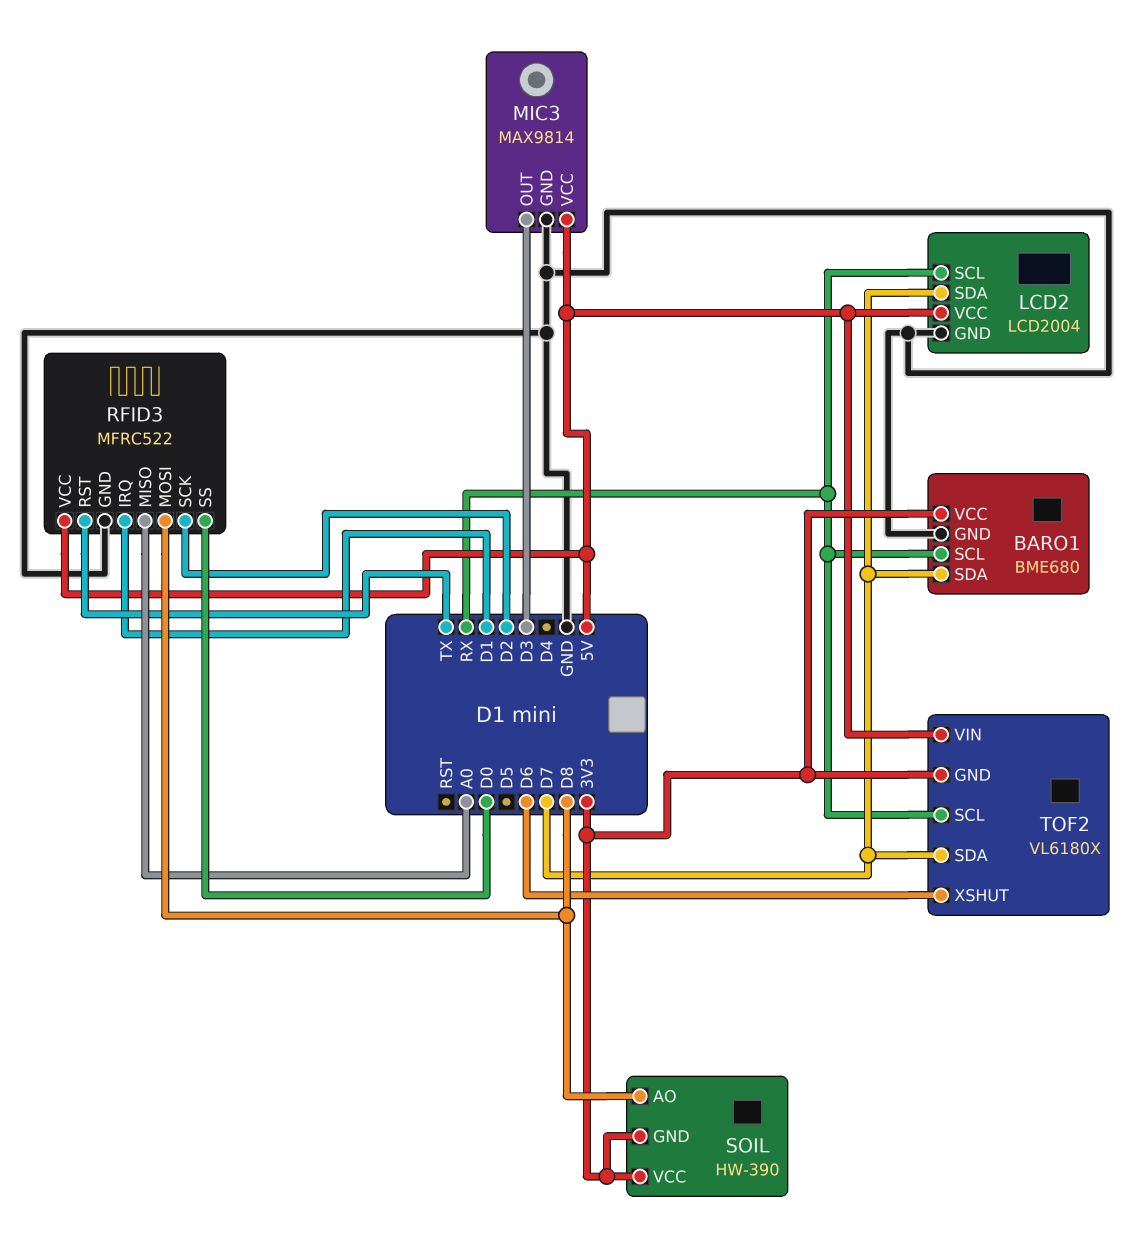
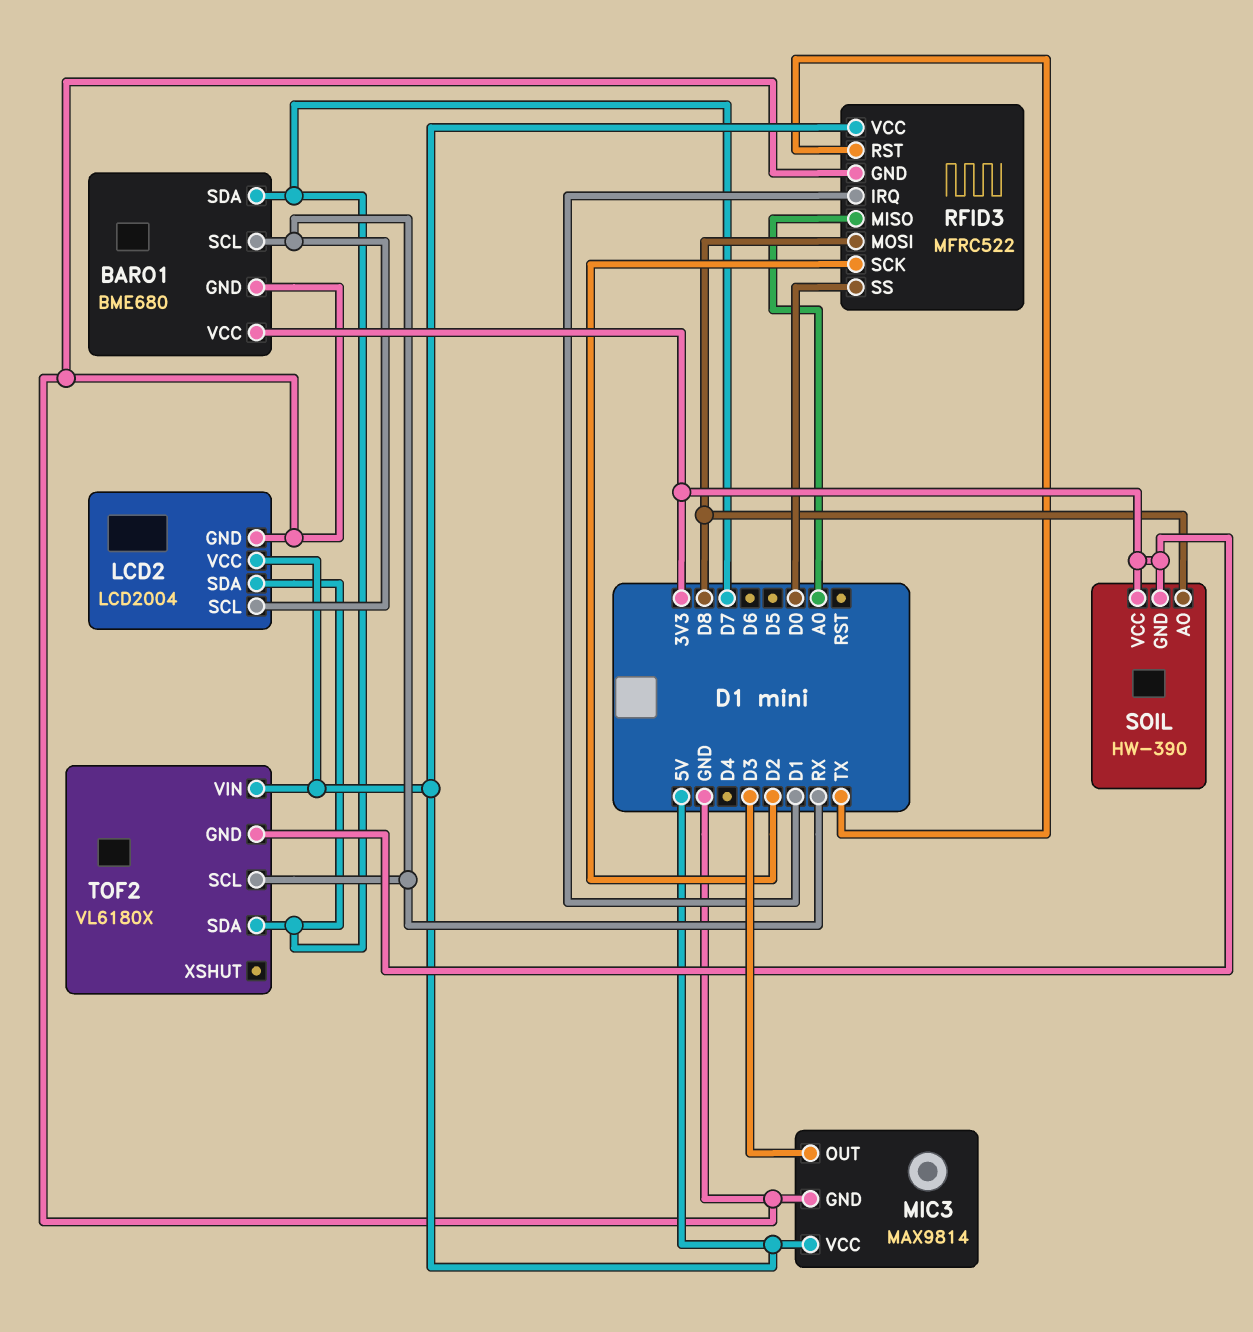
TOF2 pin XSHUT: D6 -> none

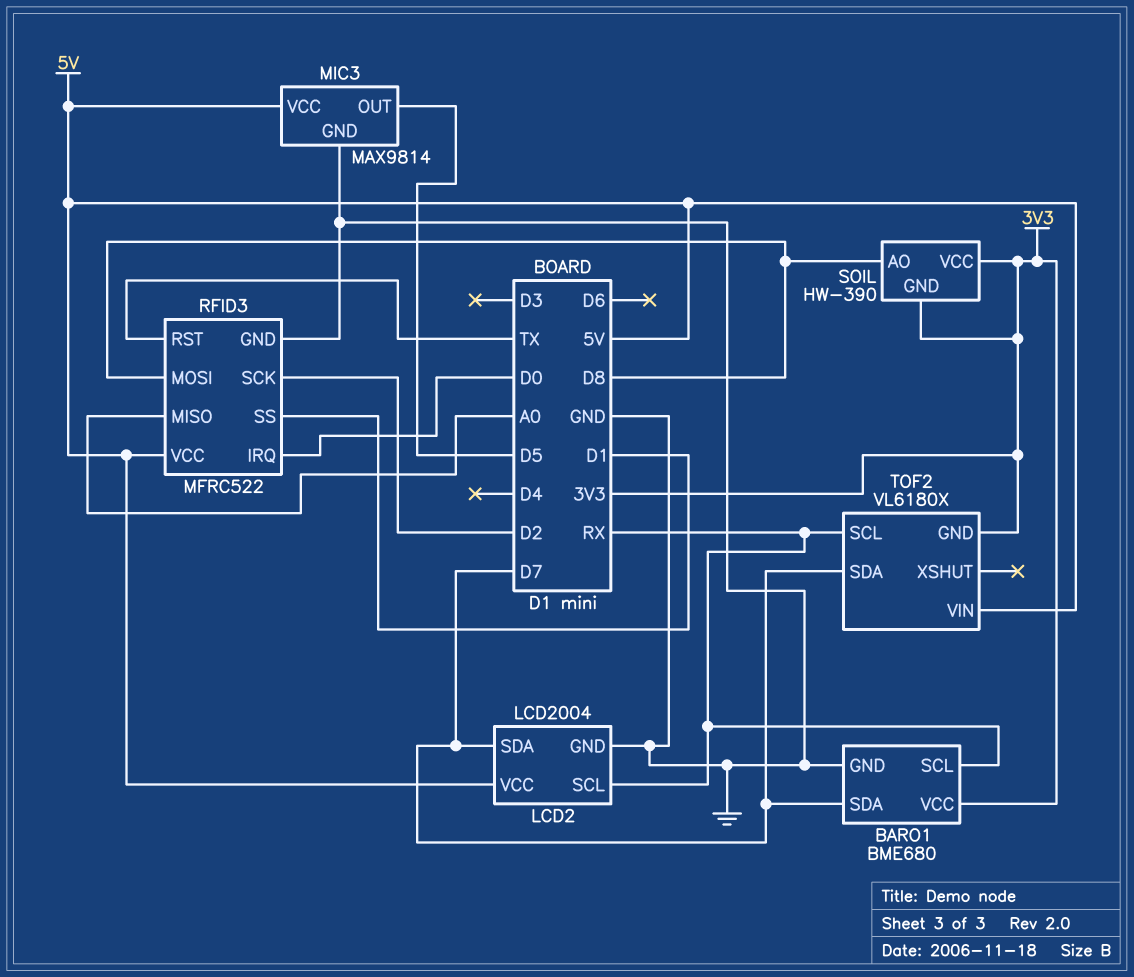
MIC3 pin OUT: D3 -> D5
RFID3 pin IRQ: D1 -> D0
RFID3 pin SS: D0 -> D1

